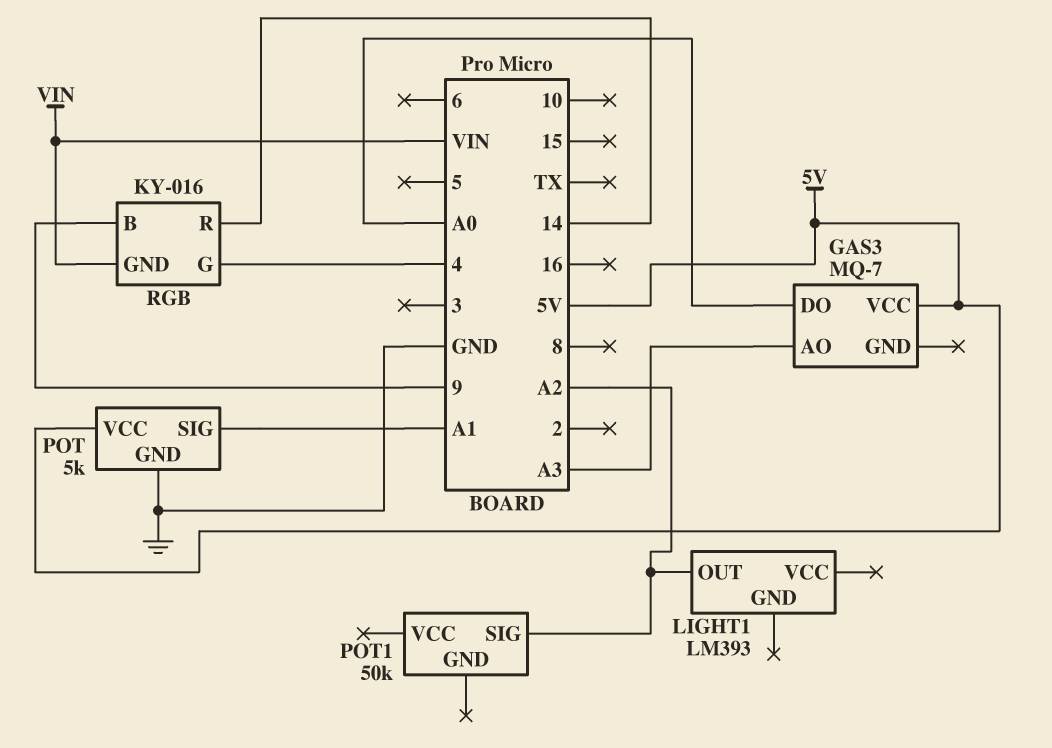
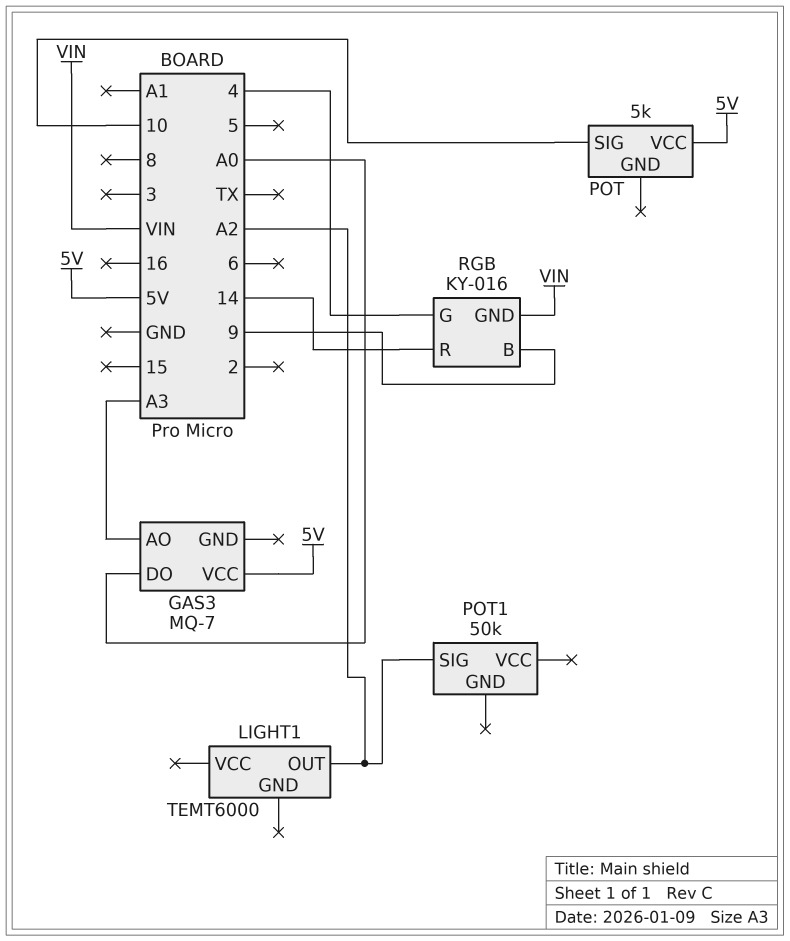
LIGHT1: LM393 -> TEMT6000
POT pin GND: GND -> none
POT pin SIG: A1 -> 10

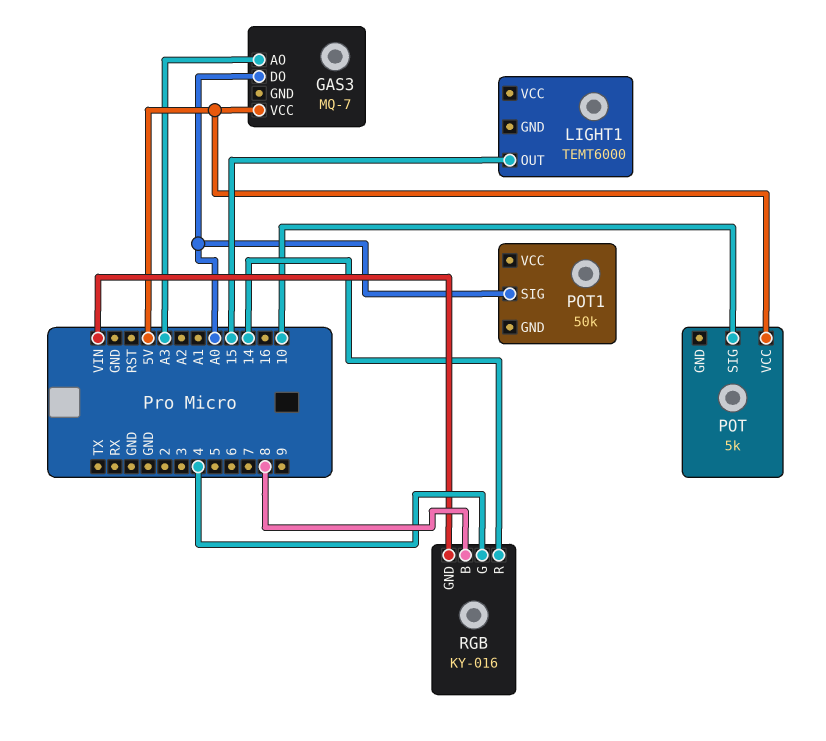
LIGHT1 pin OUT: A2 -> 15
POT1 pin SIG: A2 -> A0
RGB pin B: 9 -> 8

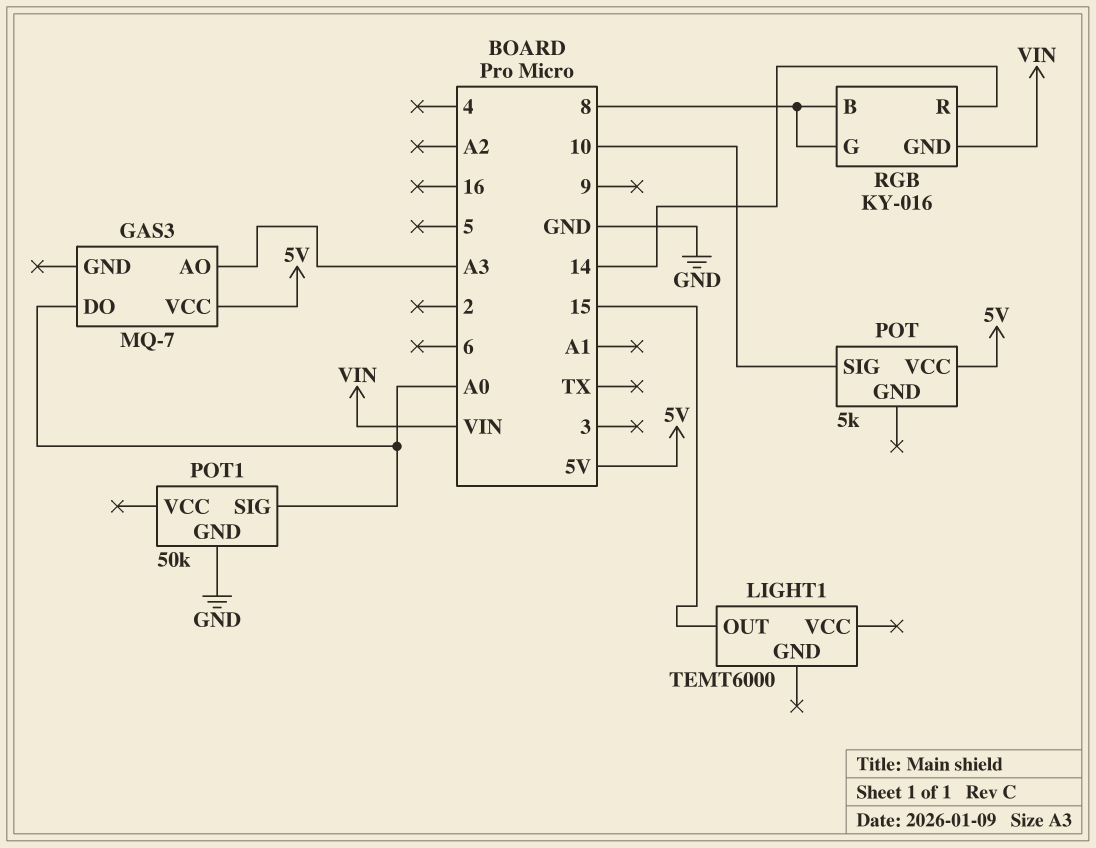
POT1 pin GND: none -> GND
RGB pin G: 4 -> 8

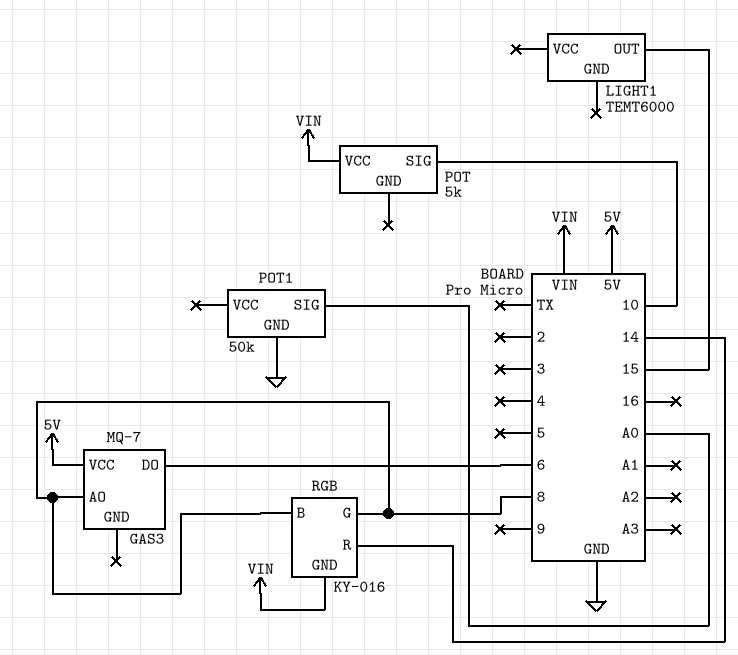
GAS3 pin AO: A3 -> 8
GAS3 pin DO: A0 -> 6
POT pin VCC: 5V -> VIN

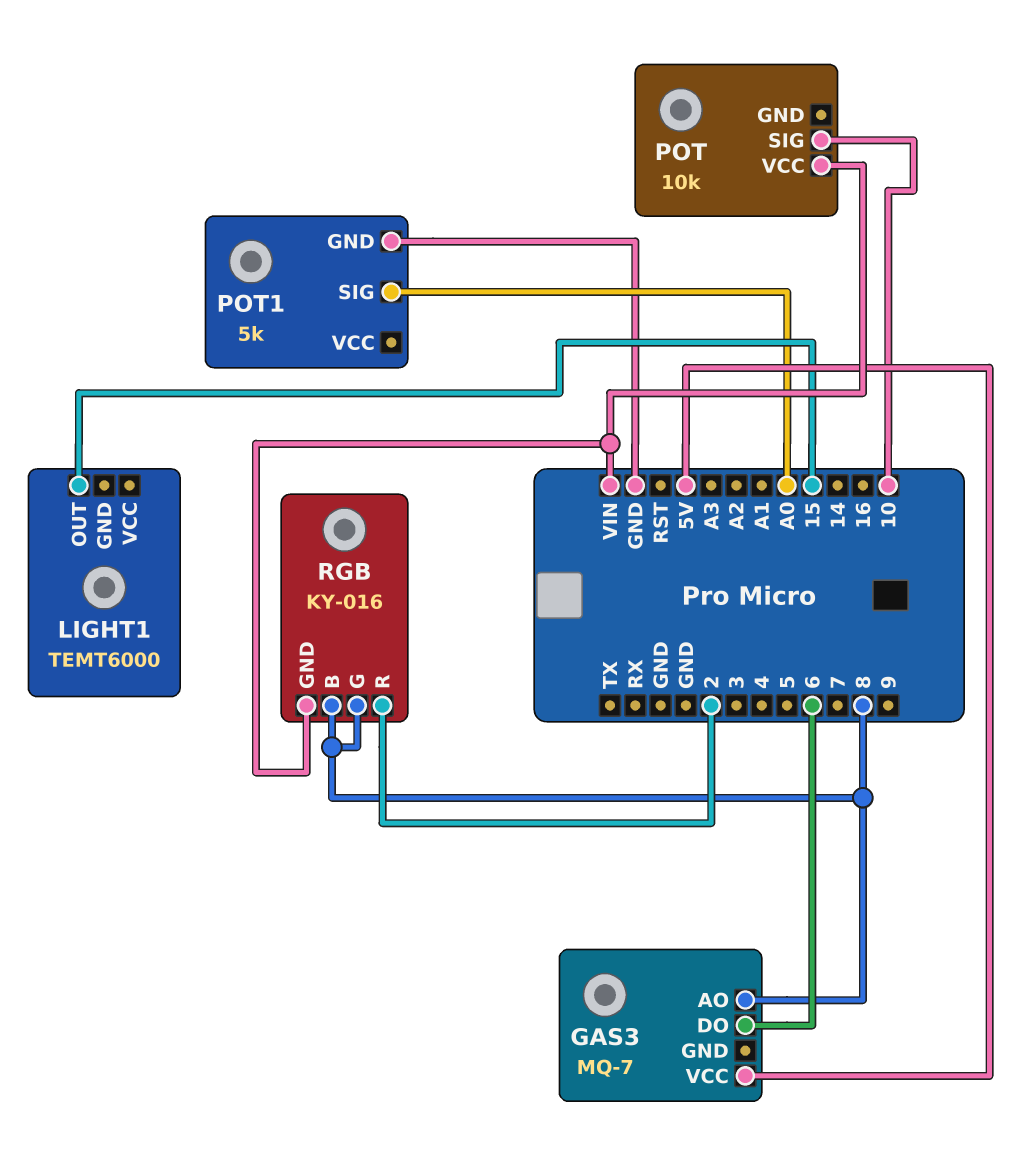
POT: 5k -> 10k
POT1: 50k -> 5k
RGB pin R: 14 -> 2

